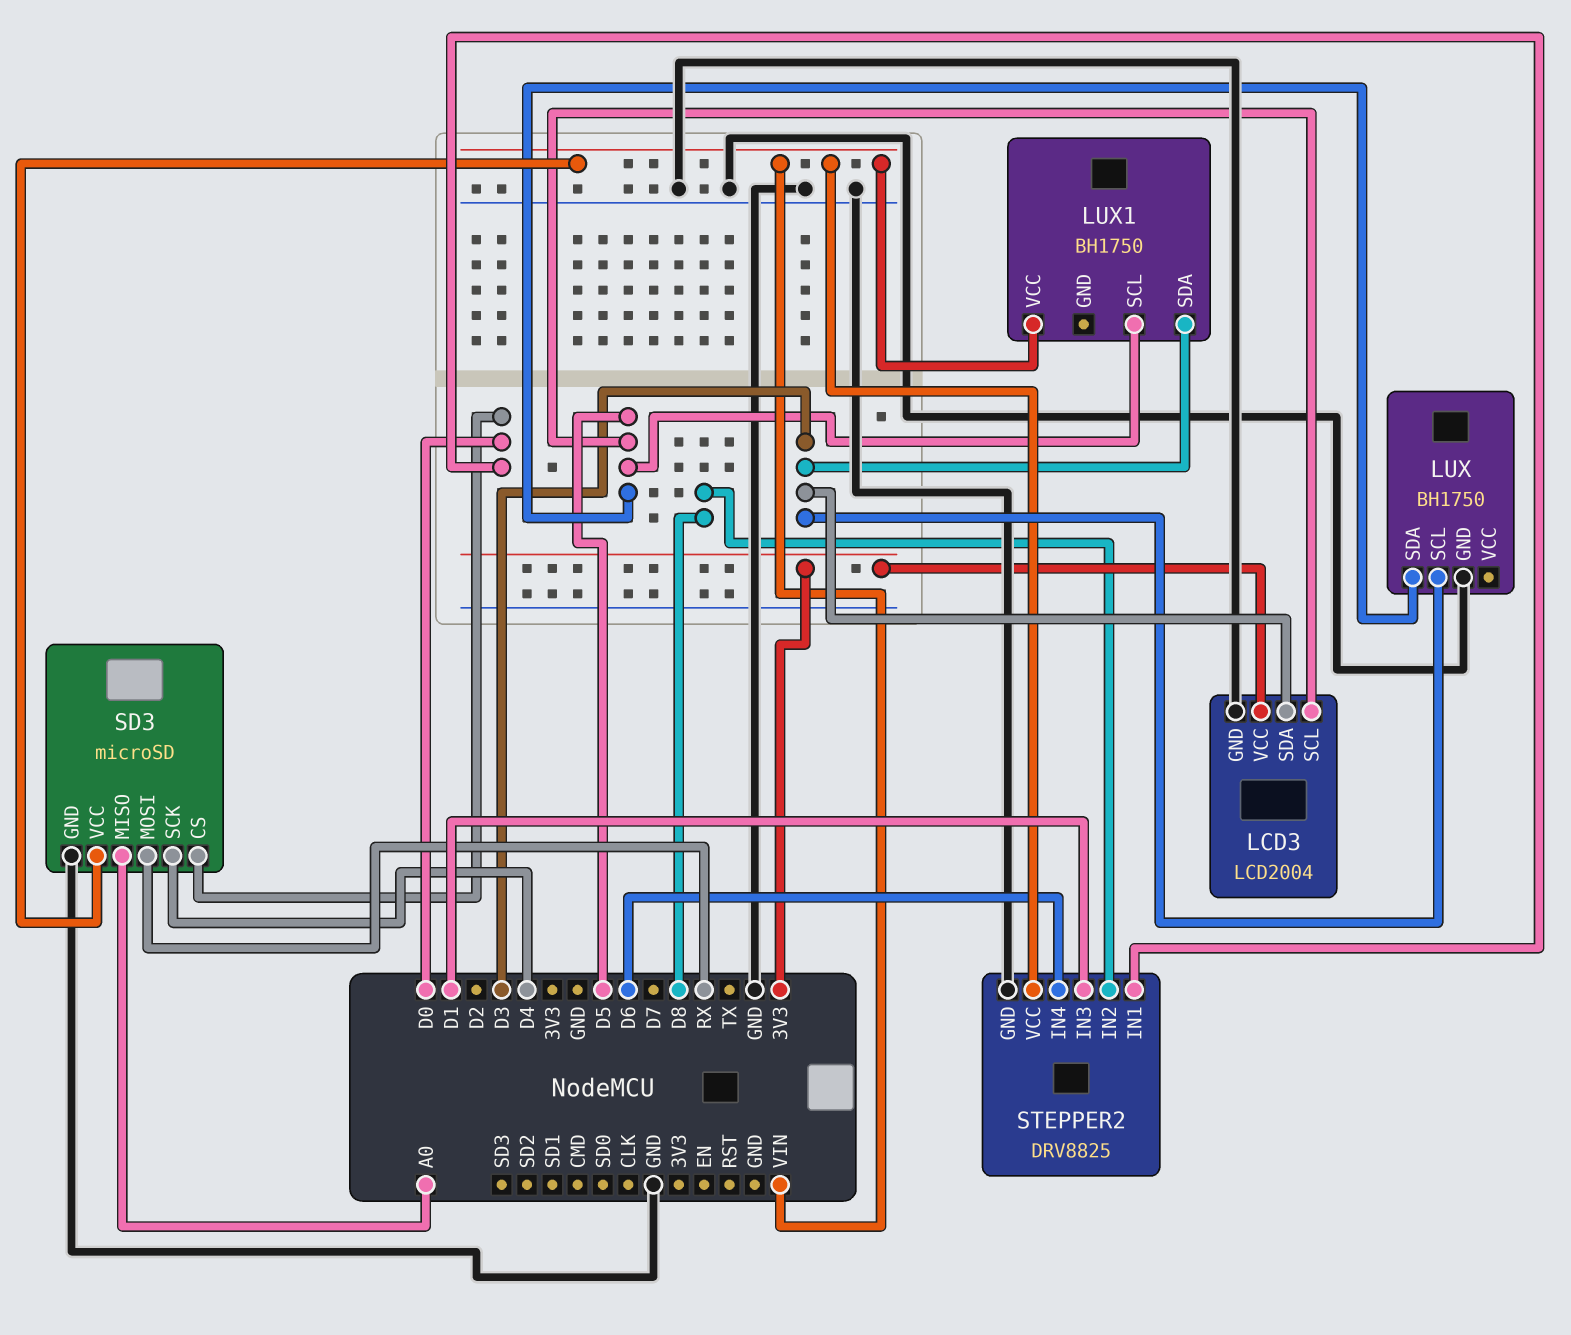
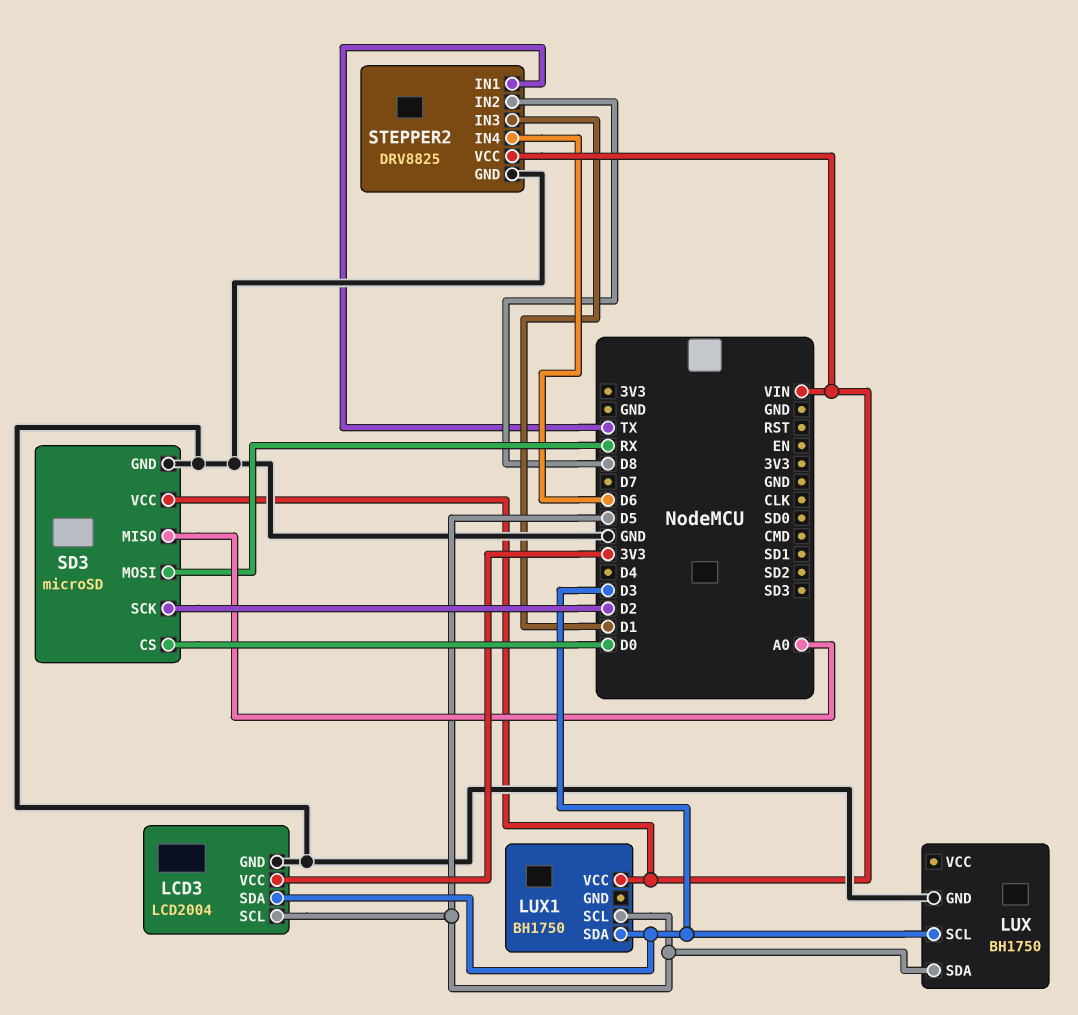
SD3 pin SCK: D4 -> D2
STEPPER2 pin IN1: D0 -> TX

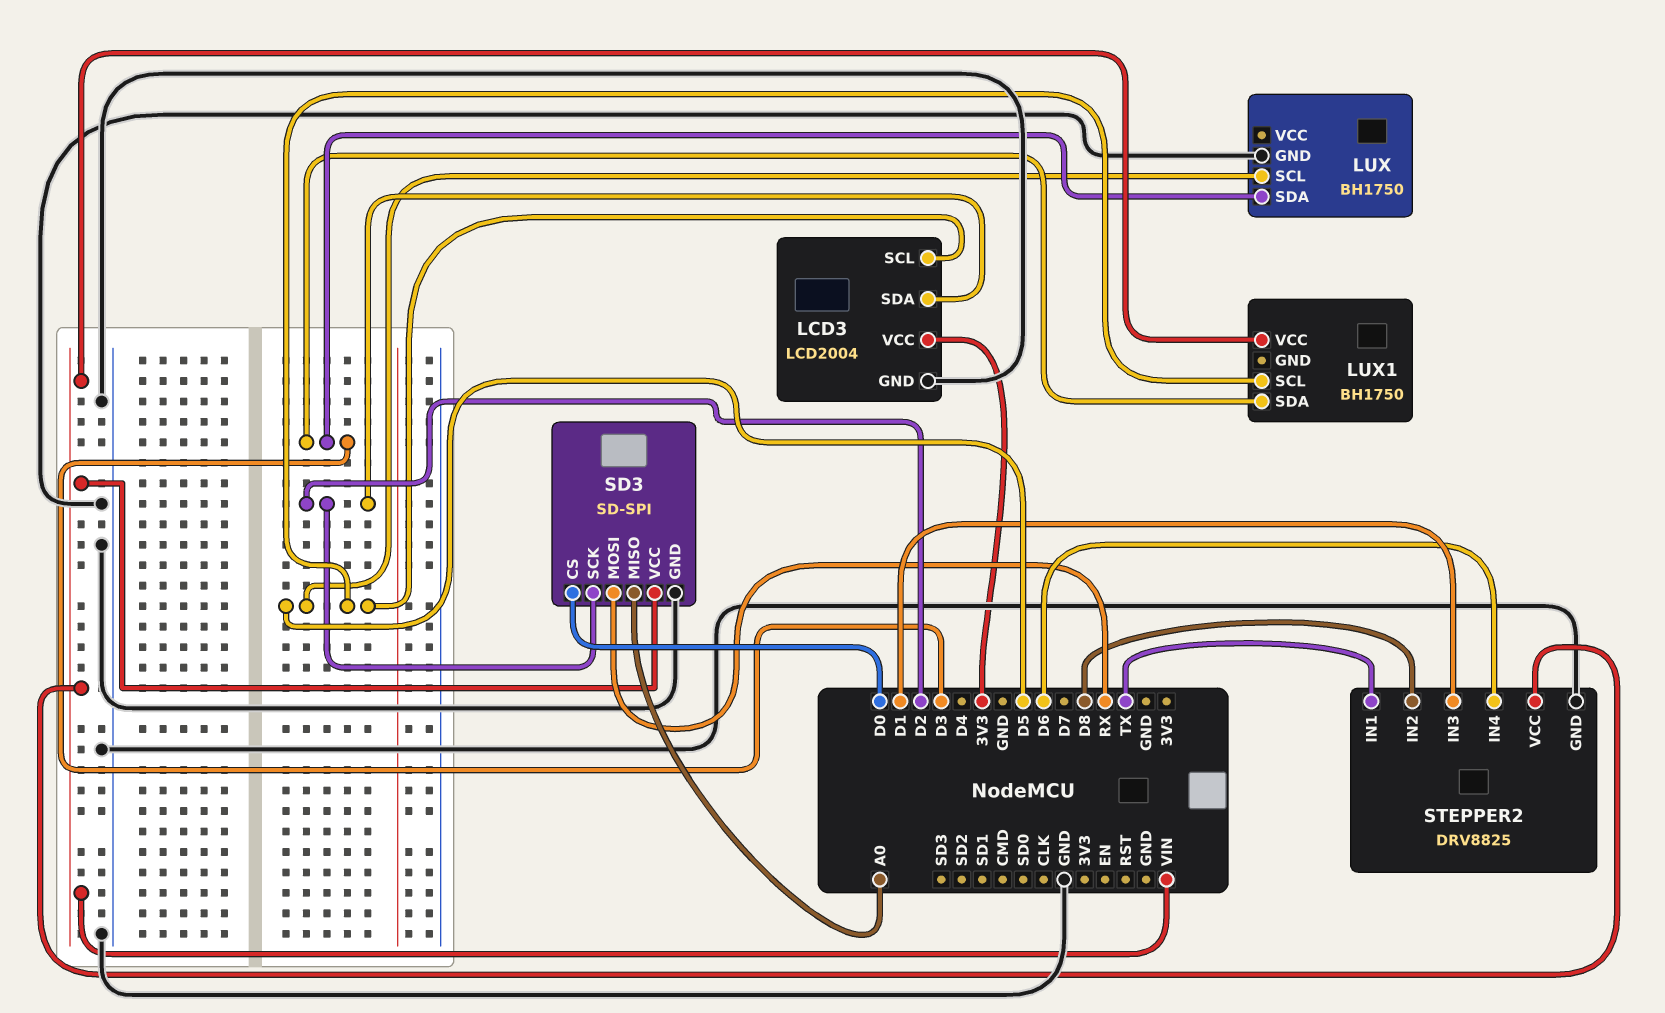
LCD3 pin SDA: D3 -> D2
LUX pin SCL: D3 -> D5
LUX pin SDA: D5 -> D3
SD3: microSD -> SD-SPI

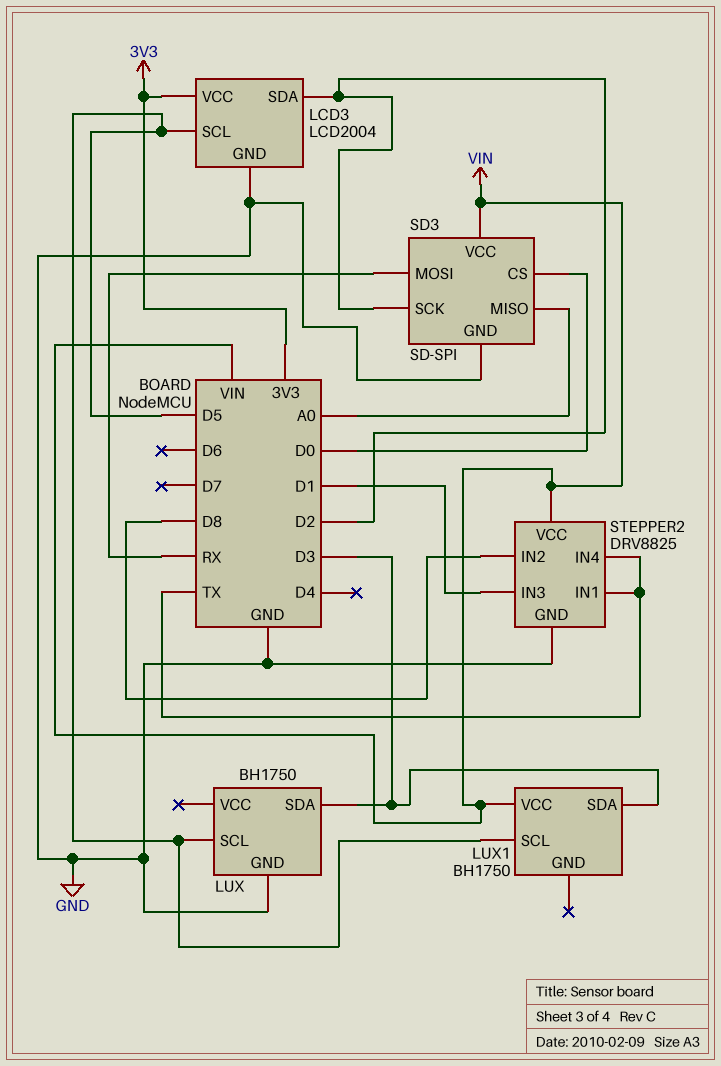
STEPPER2 pin IN4: D6 -> TX

